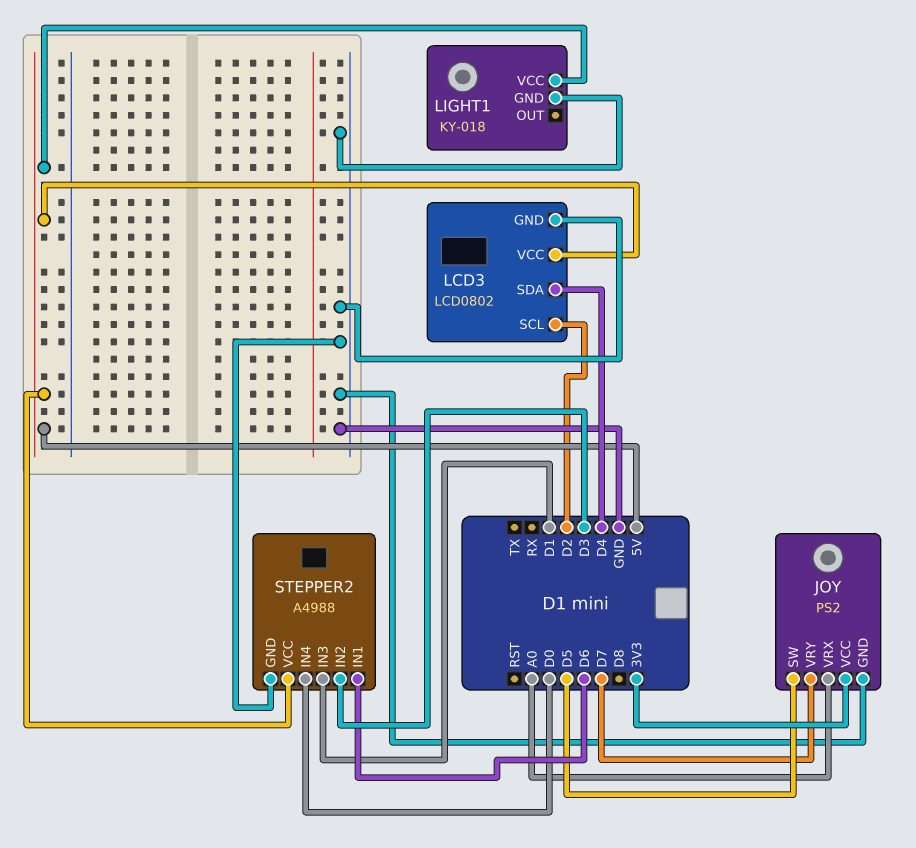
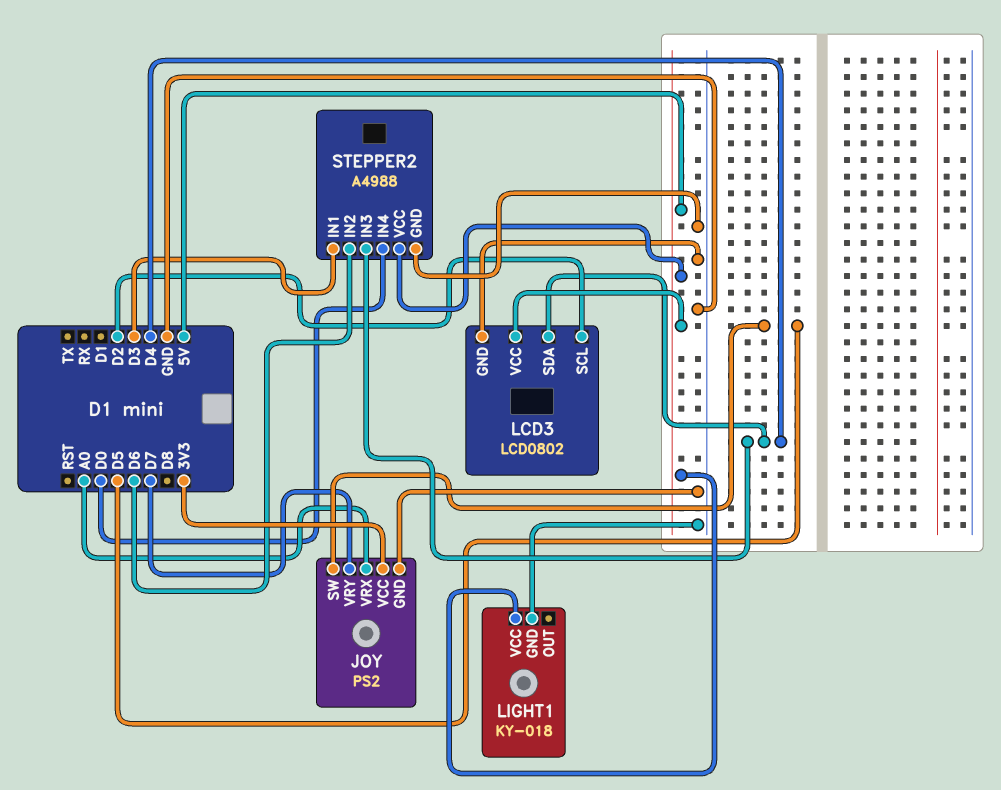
STEPPER2 pin IN1: D6 -> D3
STEPPER2 pin IN2: D3 -> D6
STEPPER2 pin IN3: D1 -> D4

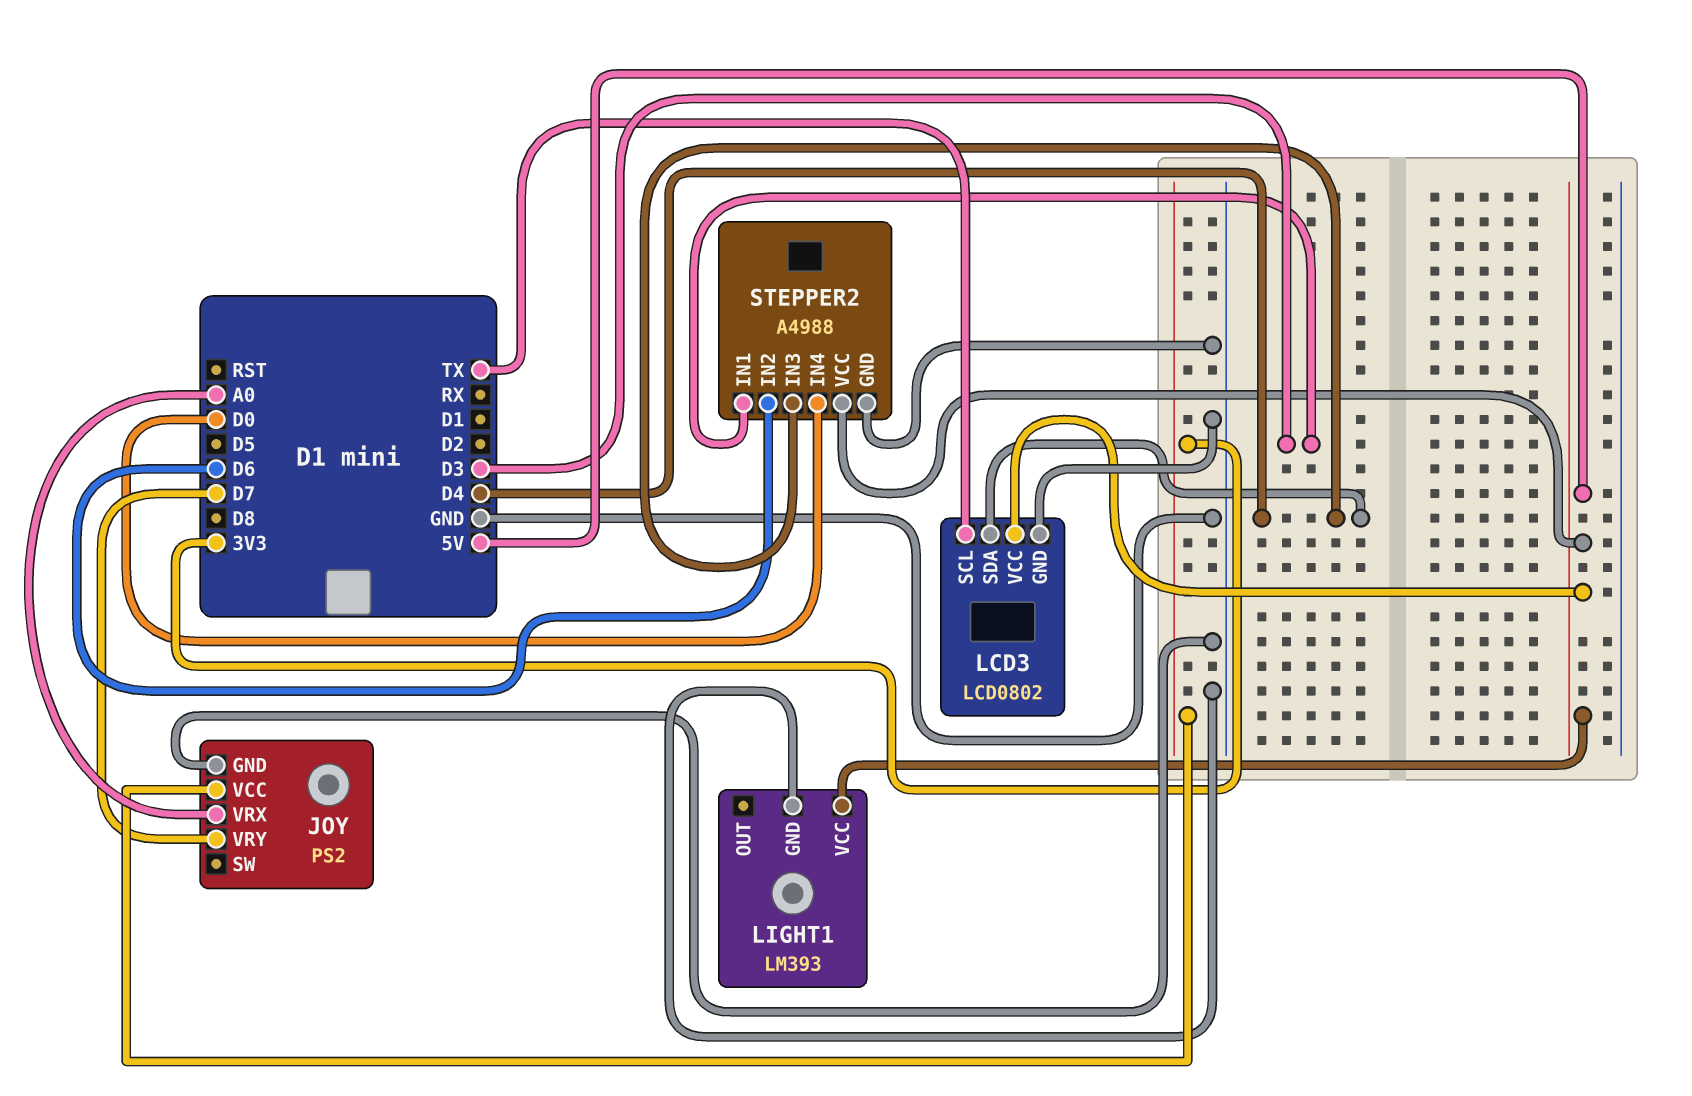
JOY pin SW: D5 -> none
LCD3 pin SCL: D2 -> TX
LIGHT1: KY-018 -> LM393

